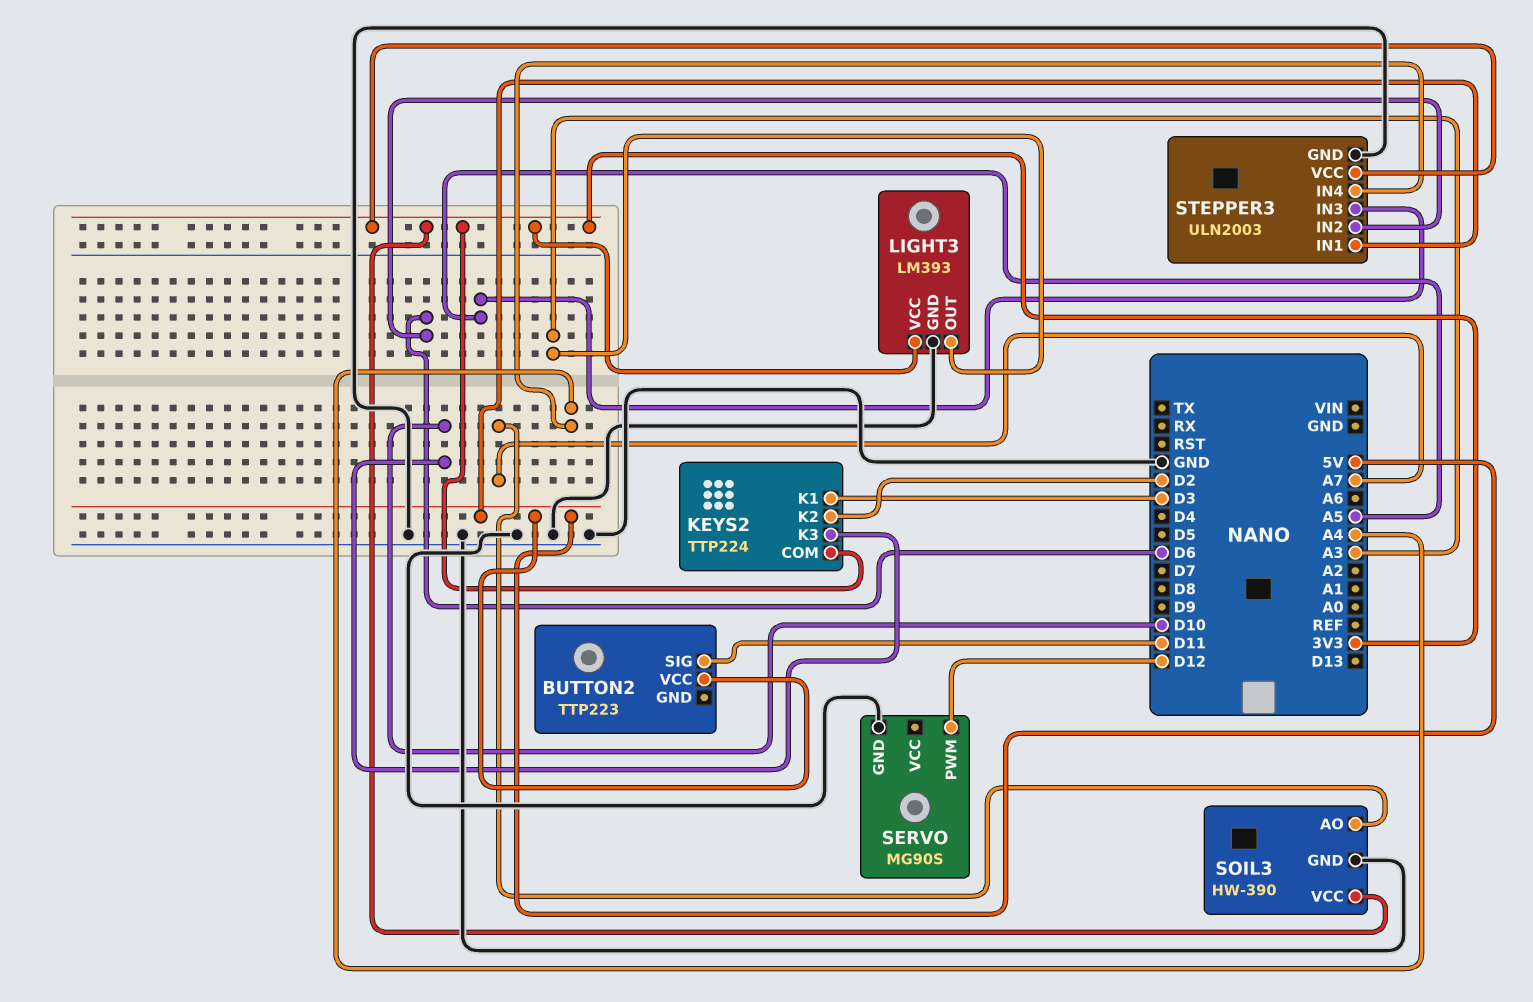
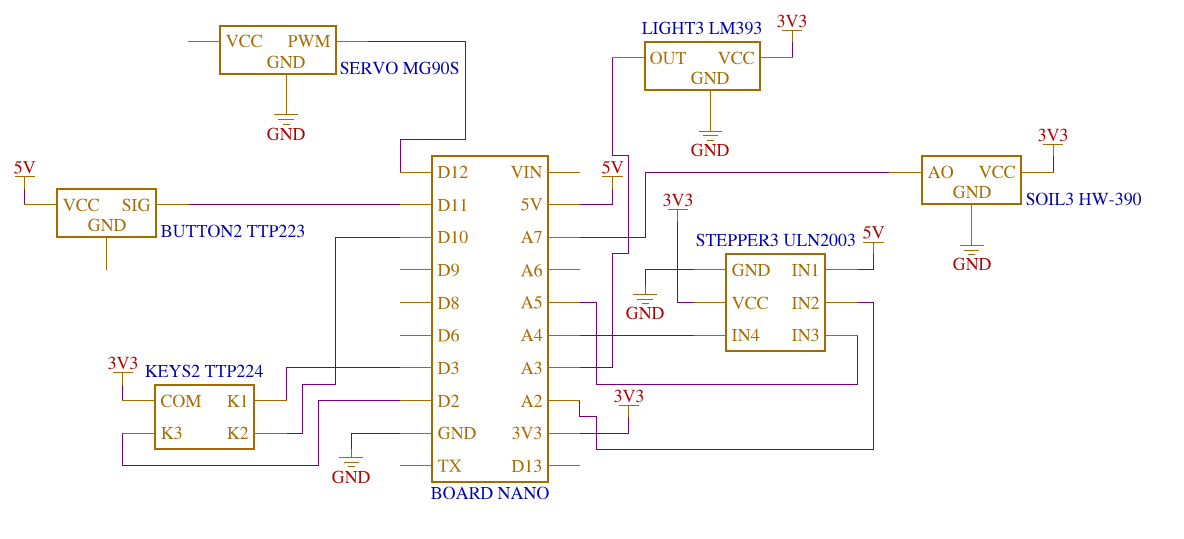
KEYS2 pin K2: D2 -> D10
KEYS2 pin K3: D10 -> D2
STEPPER3 pin IN2: D6 -> A2

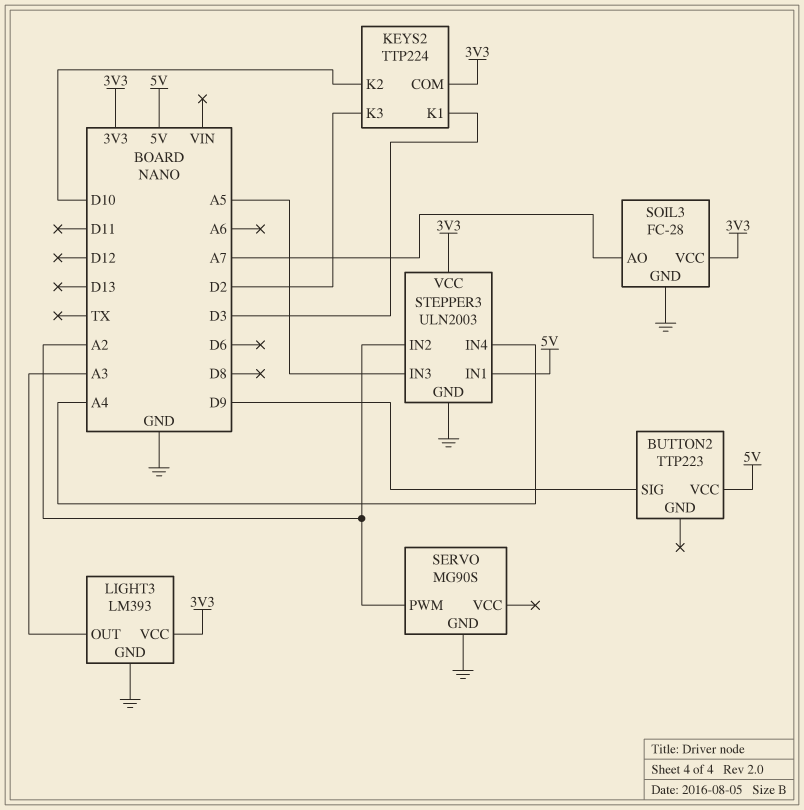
BUTTON2 pin SIG: D11 -> D9
SERVO pin PWM: D12 -> A2
SOIL3: HW-390 -> FC-28

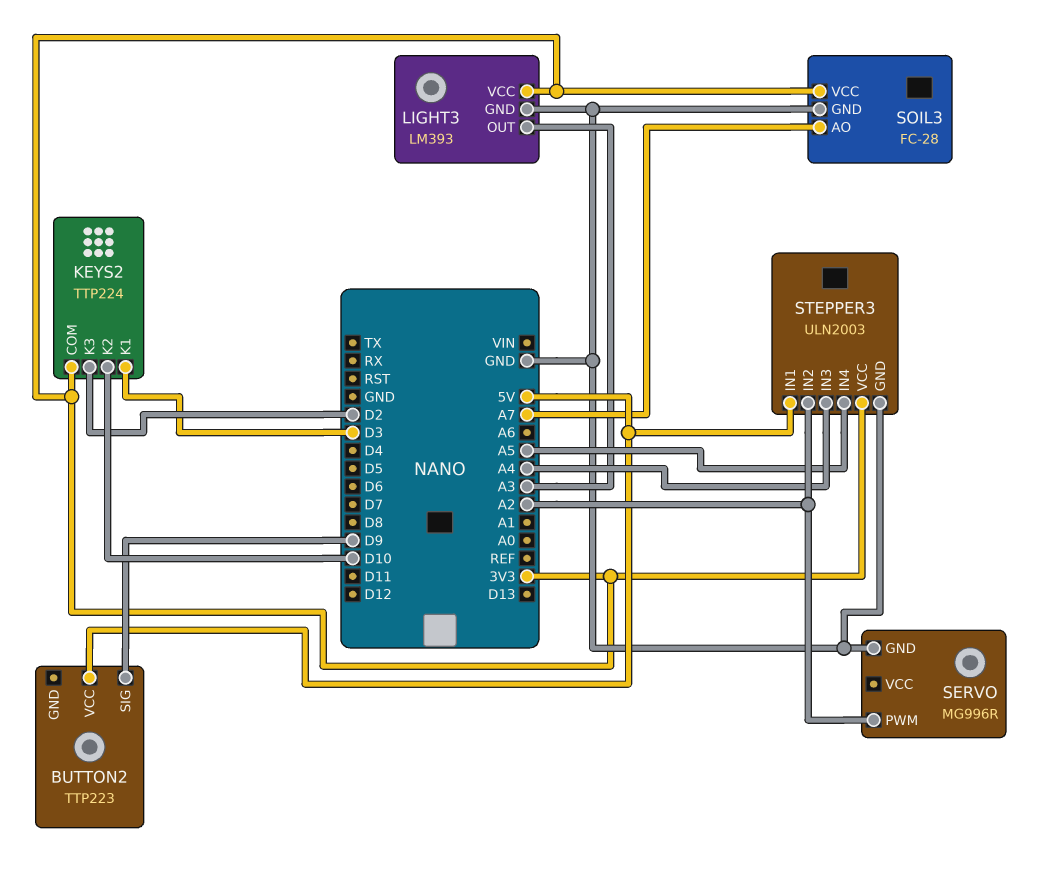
SERVO: MG90S -> MG996R
STEPPER3 pin IN3: A5 -> A4
STEPPER3 pin IN4: A4 -> A5

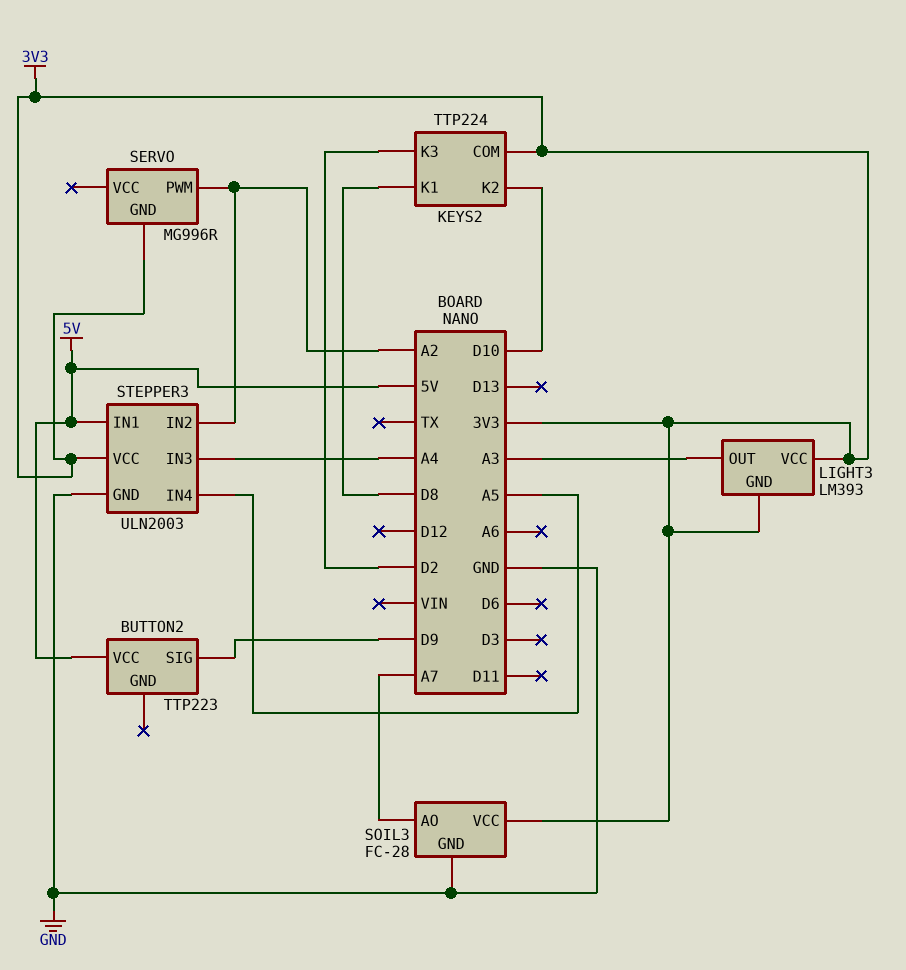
KEYS2 pin K1: D3 -> D8
LIGHT3 pin GND: GND -> 3V3
SERVO pin GND: GND -> 3V3

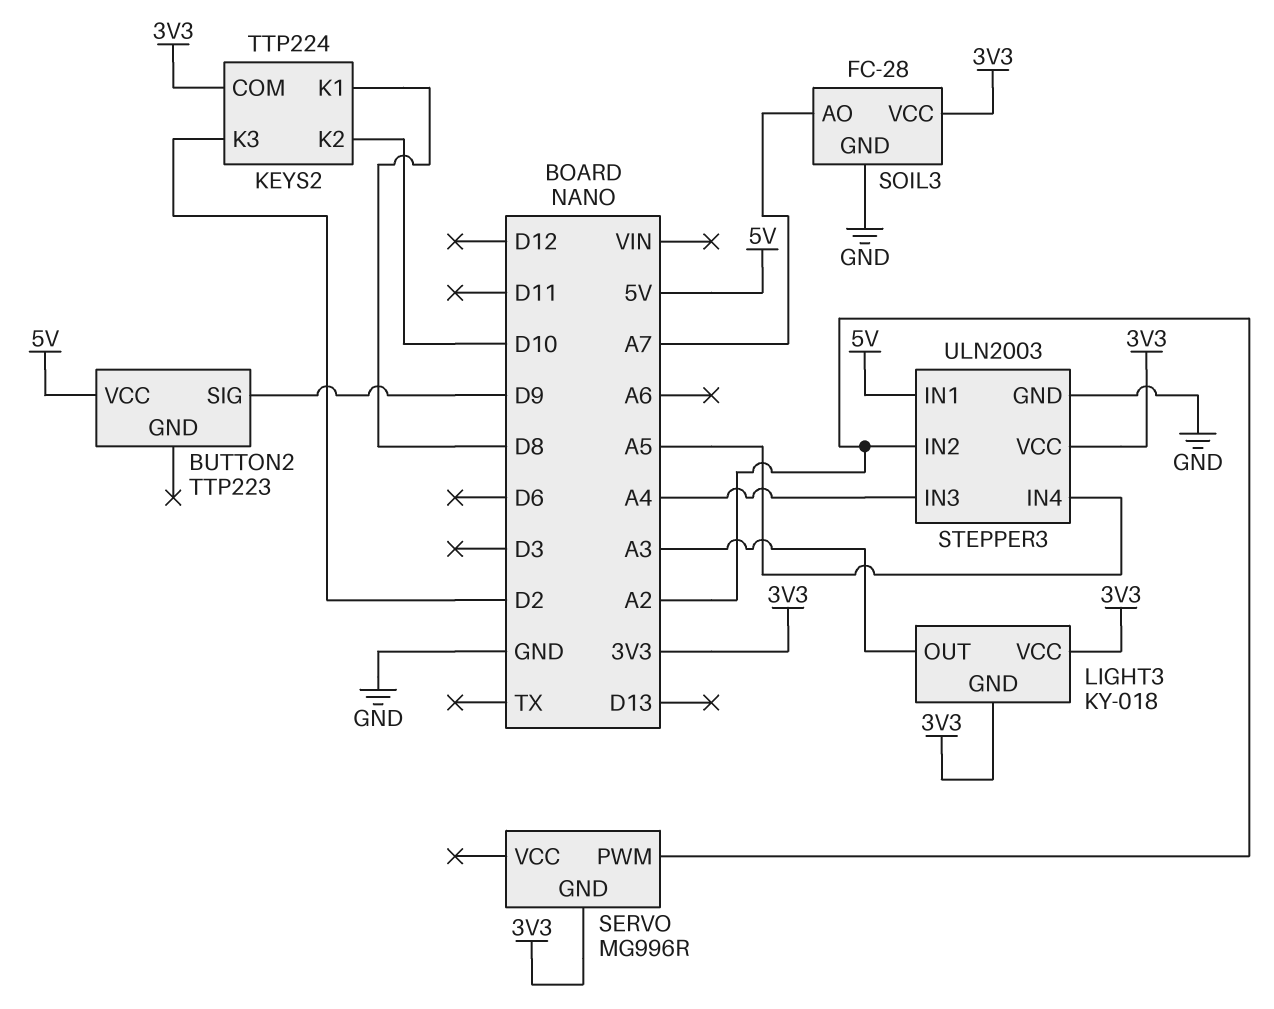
LIGHT3: LM393 -> KY-018

